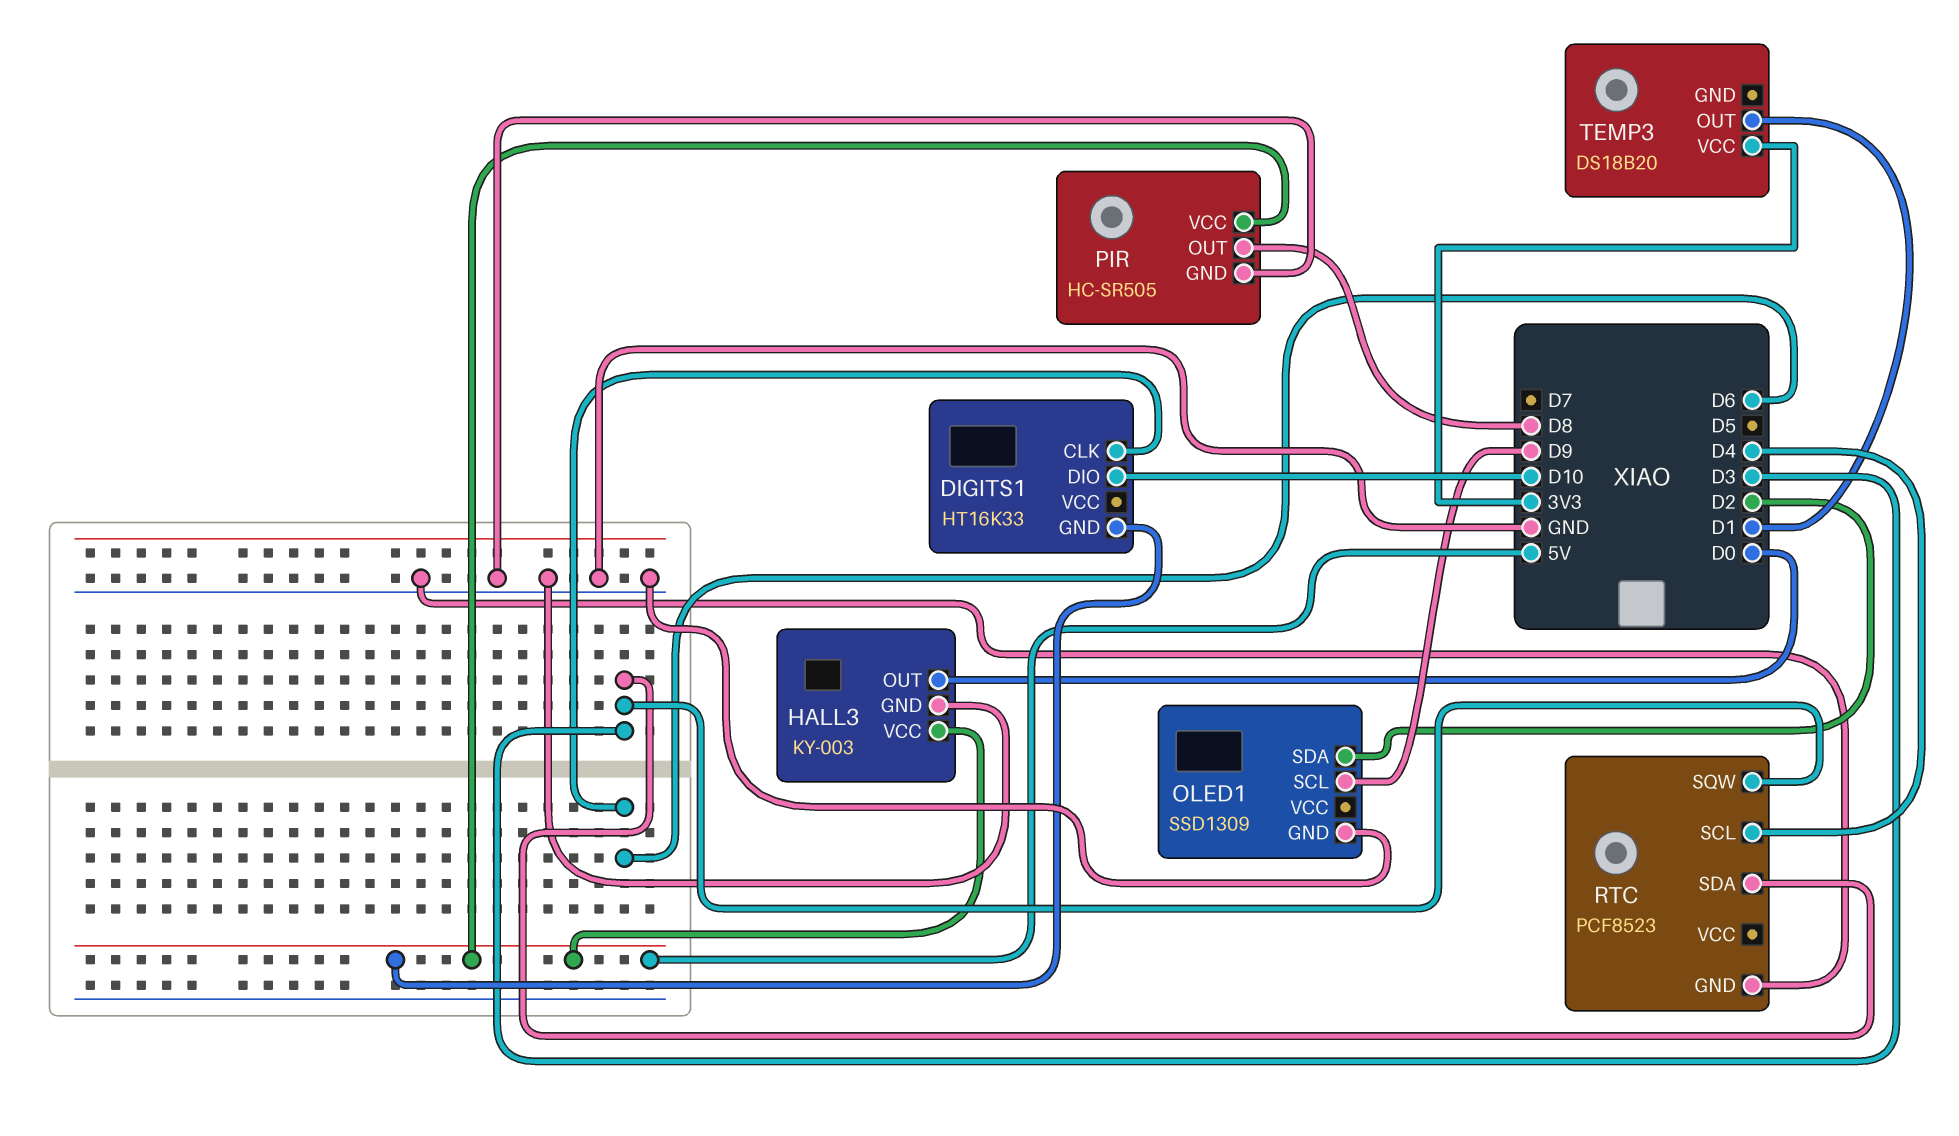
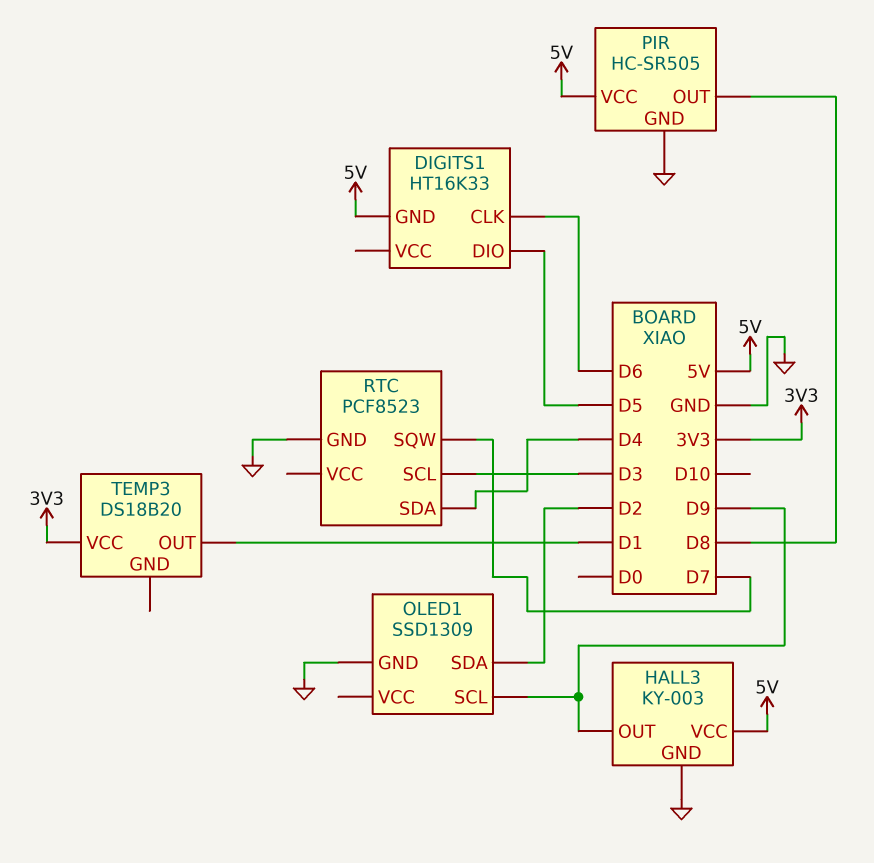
DIGITS1 pin DIO: D10 -> D5
HALL3 pin OUT: D0 -> D9
RTC pin SCL: D4 -> D3
RTC pin SDA: D3 -> D4
RTC pin SQW: D3 -> D7

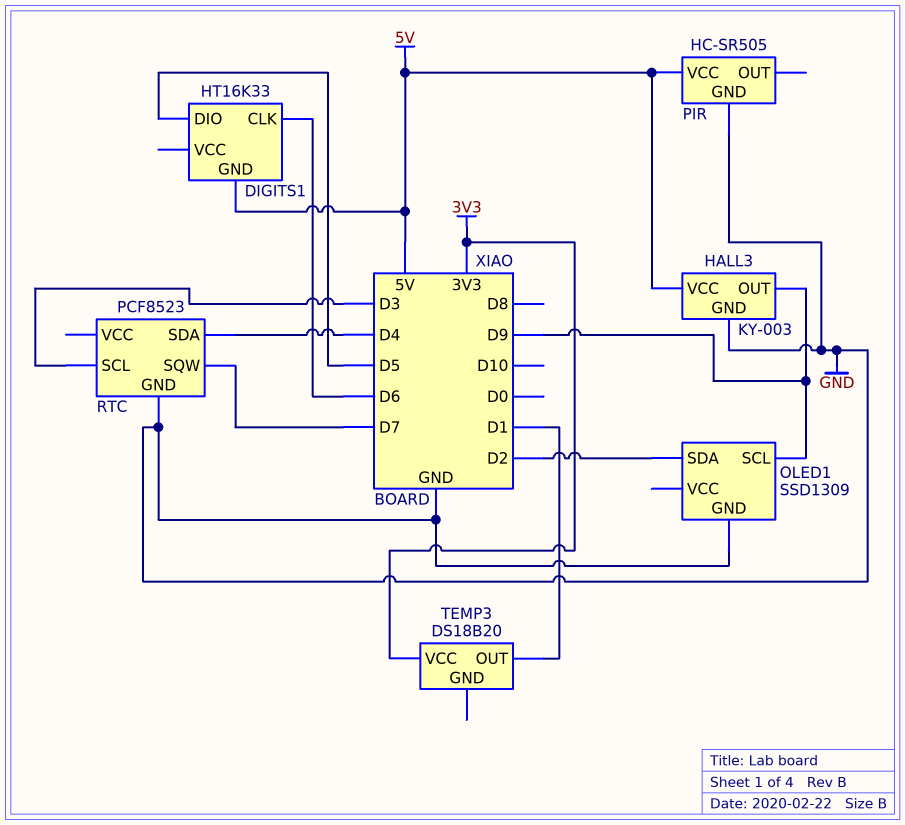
PIR pin OUT: D8 -> none

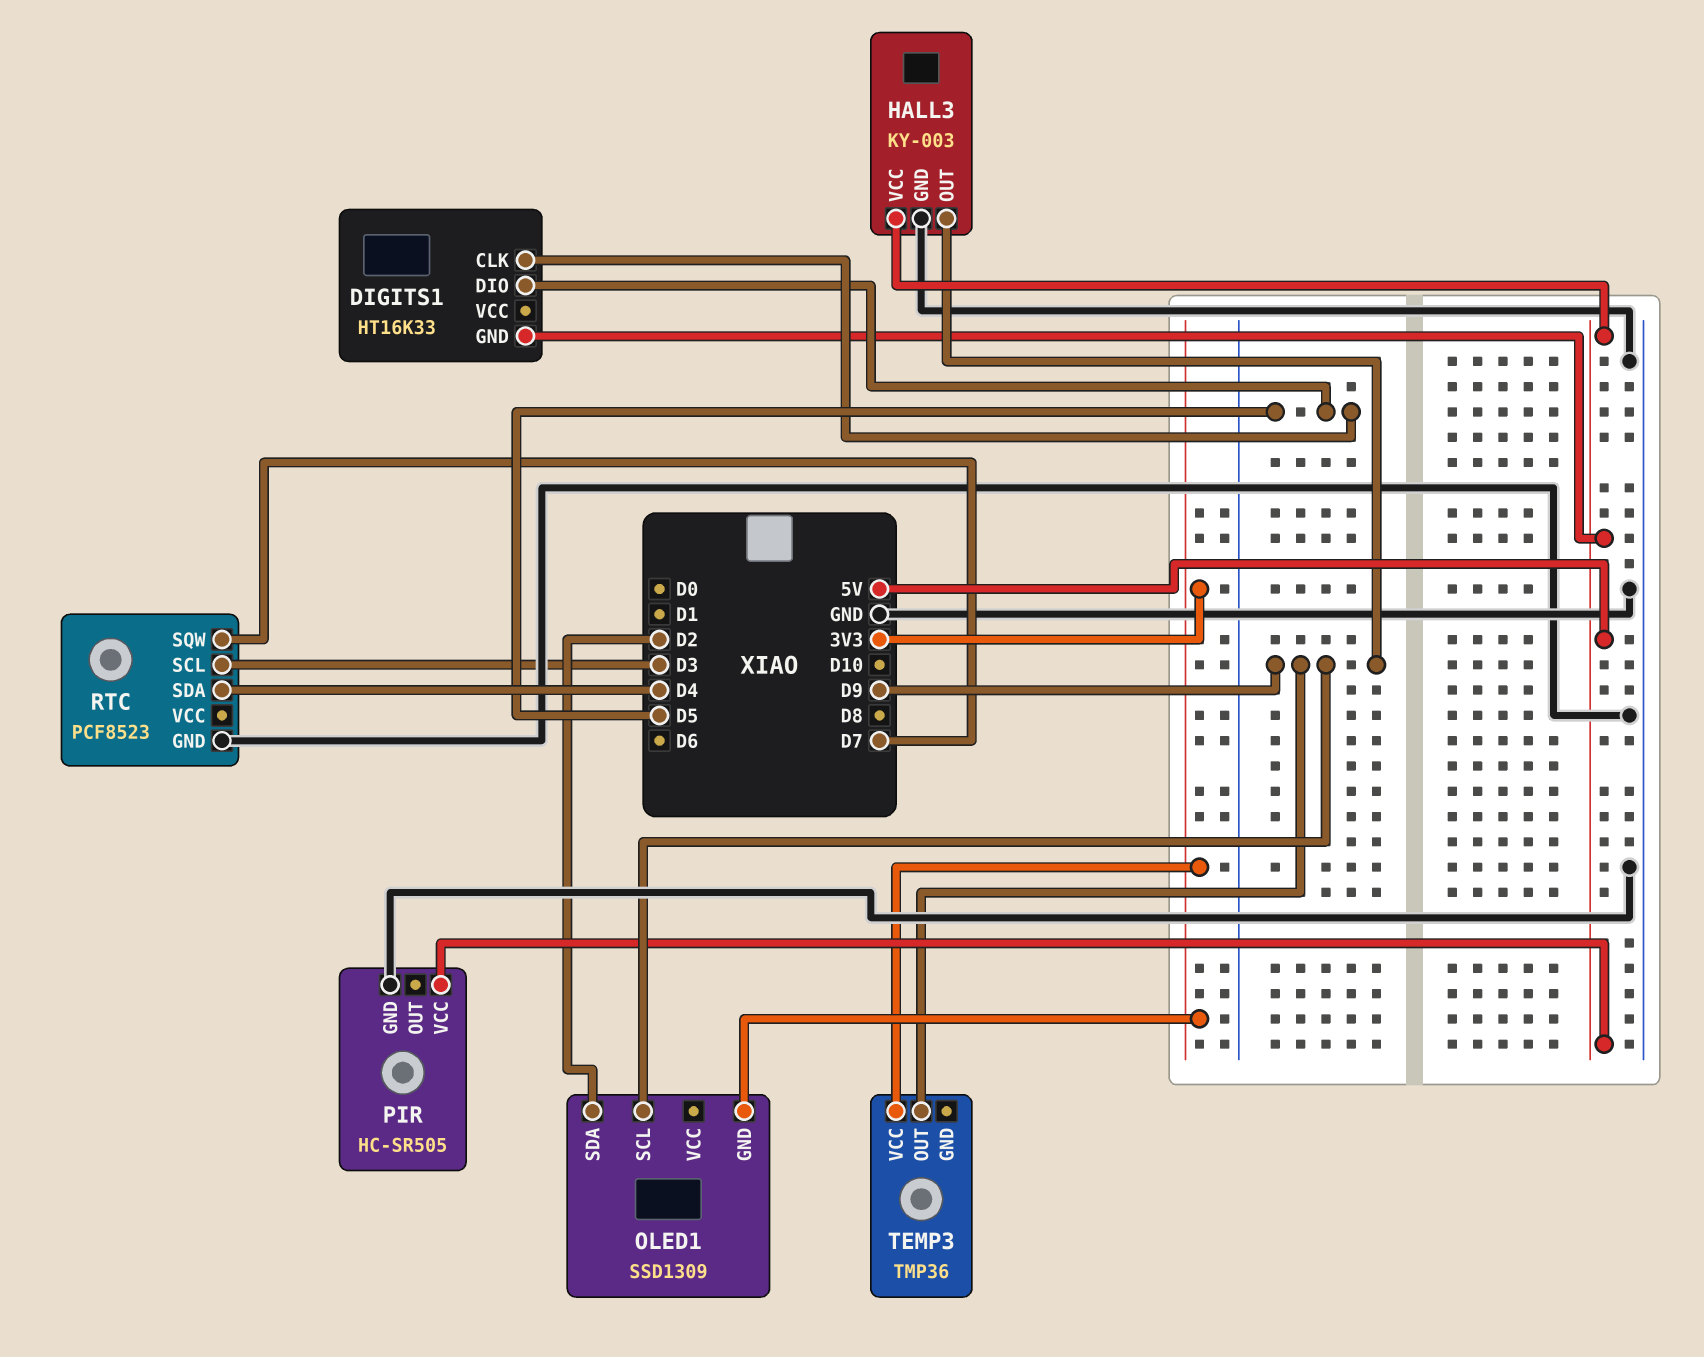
DIGITS1 pin CLK: D6 -> D5
OLED1 pin GND: GND -> 3V3
TEMP3: DS18B20 -> TMP36
TEMP3 pin OUT: D1 -> D9

